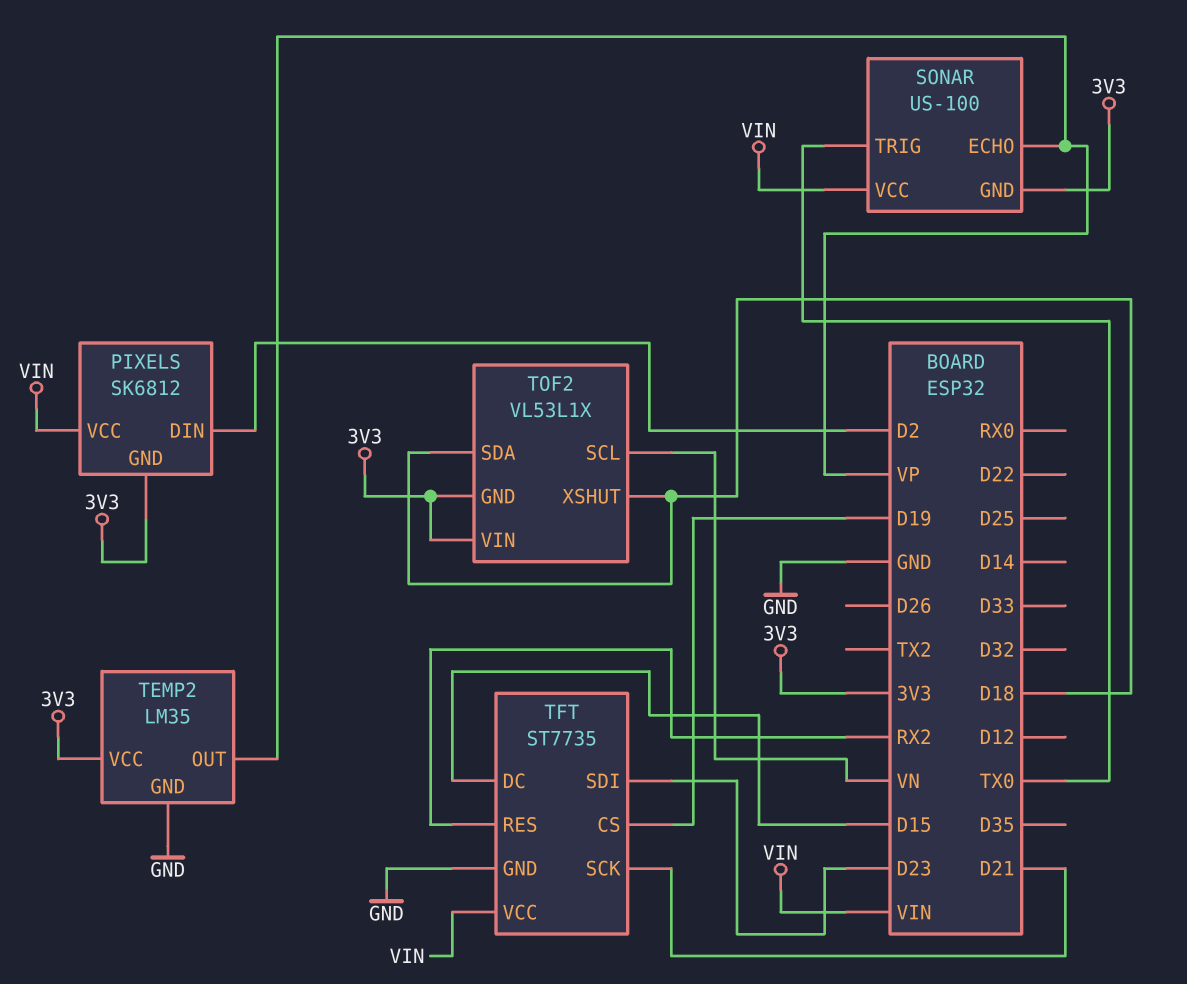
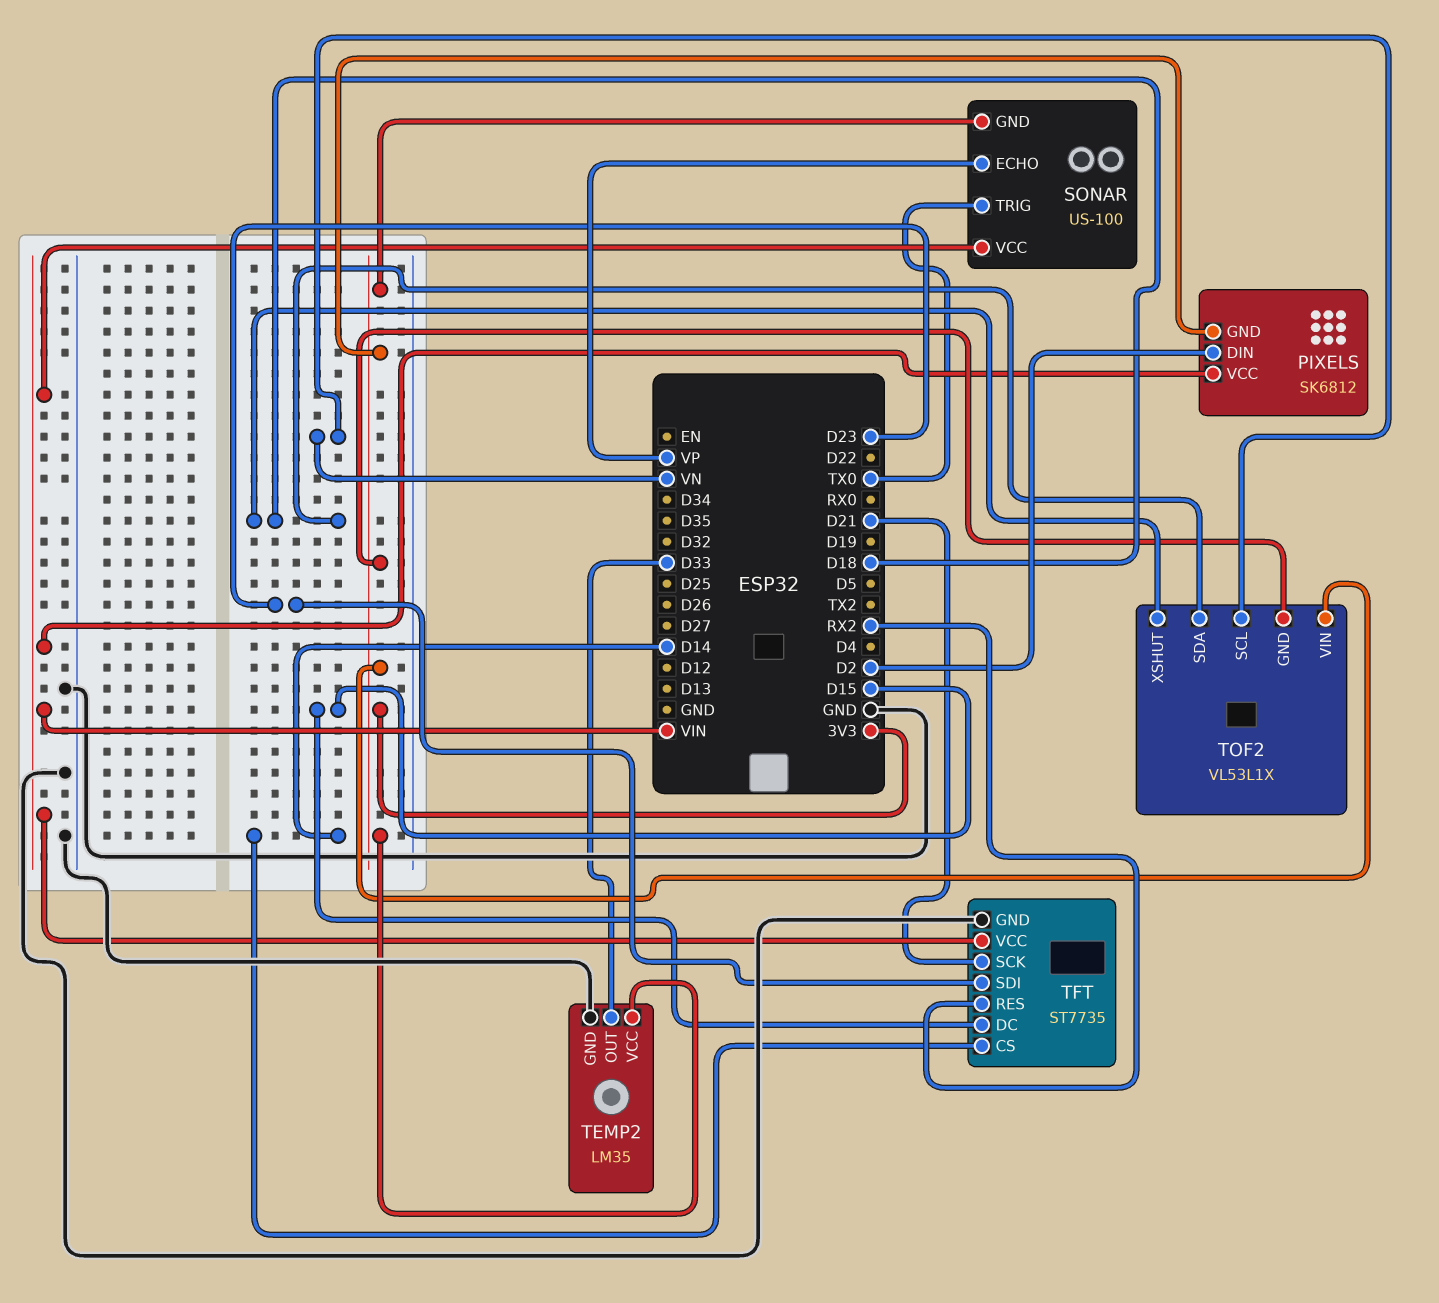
TEMP2 pin OUT: VP -> D33
TFT pin CS: D19 -> D14

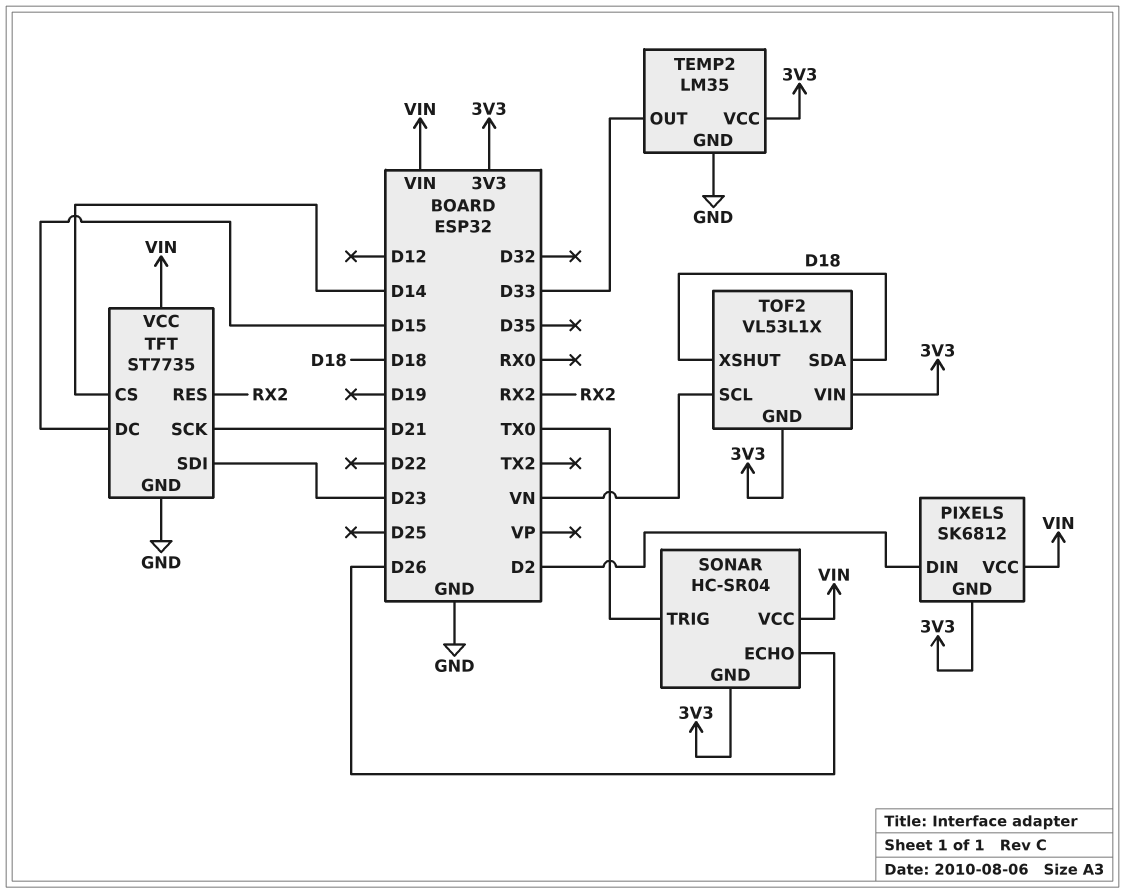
SONAR: US-100 -> HC-SR04
SONAR pin ECHO: VP -> D26

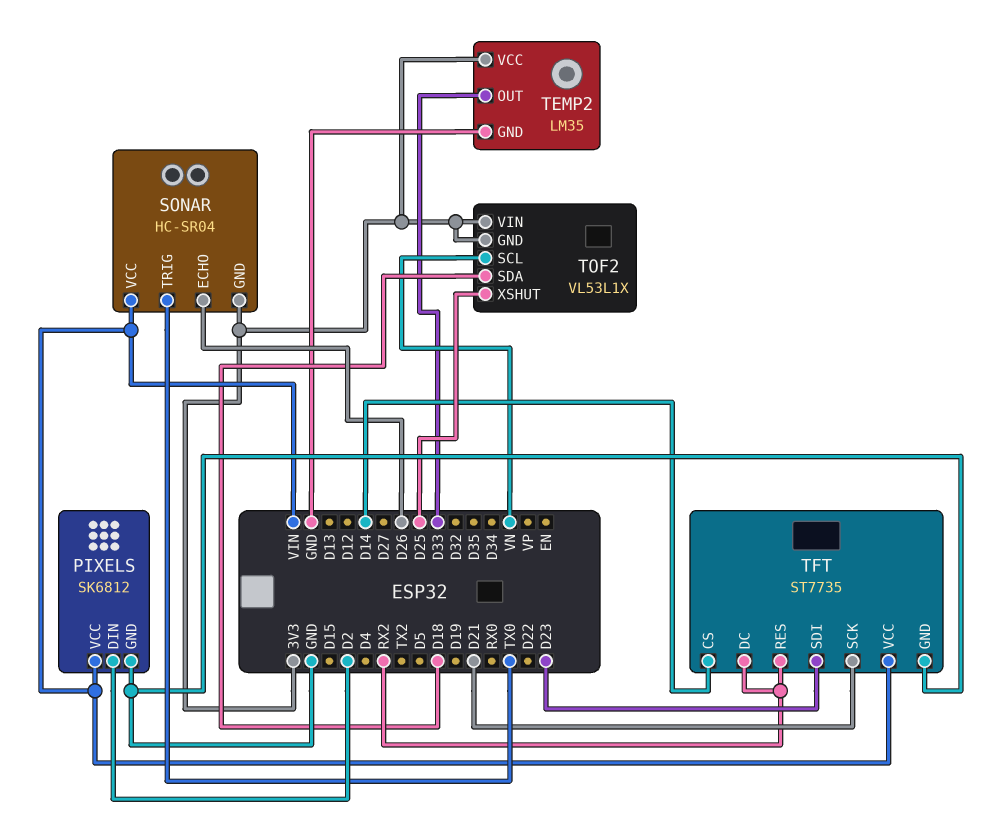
PIXELS pin GND: 3V3 -> GND
TFT pin DC: D15 -> RX2
TOF2 pin XSHUT: D18 -> D25

